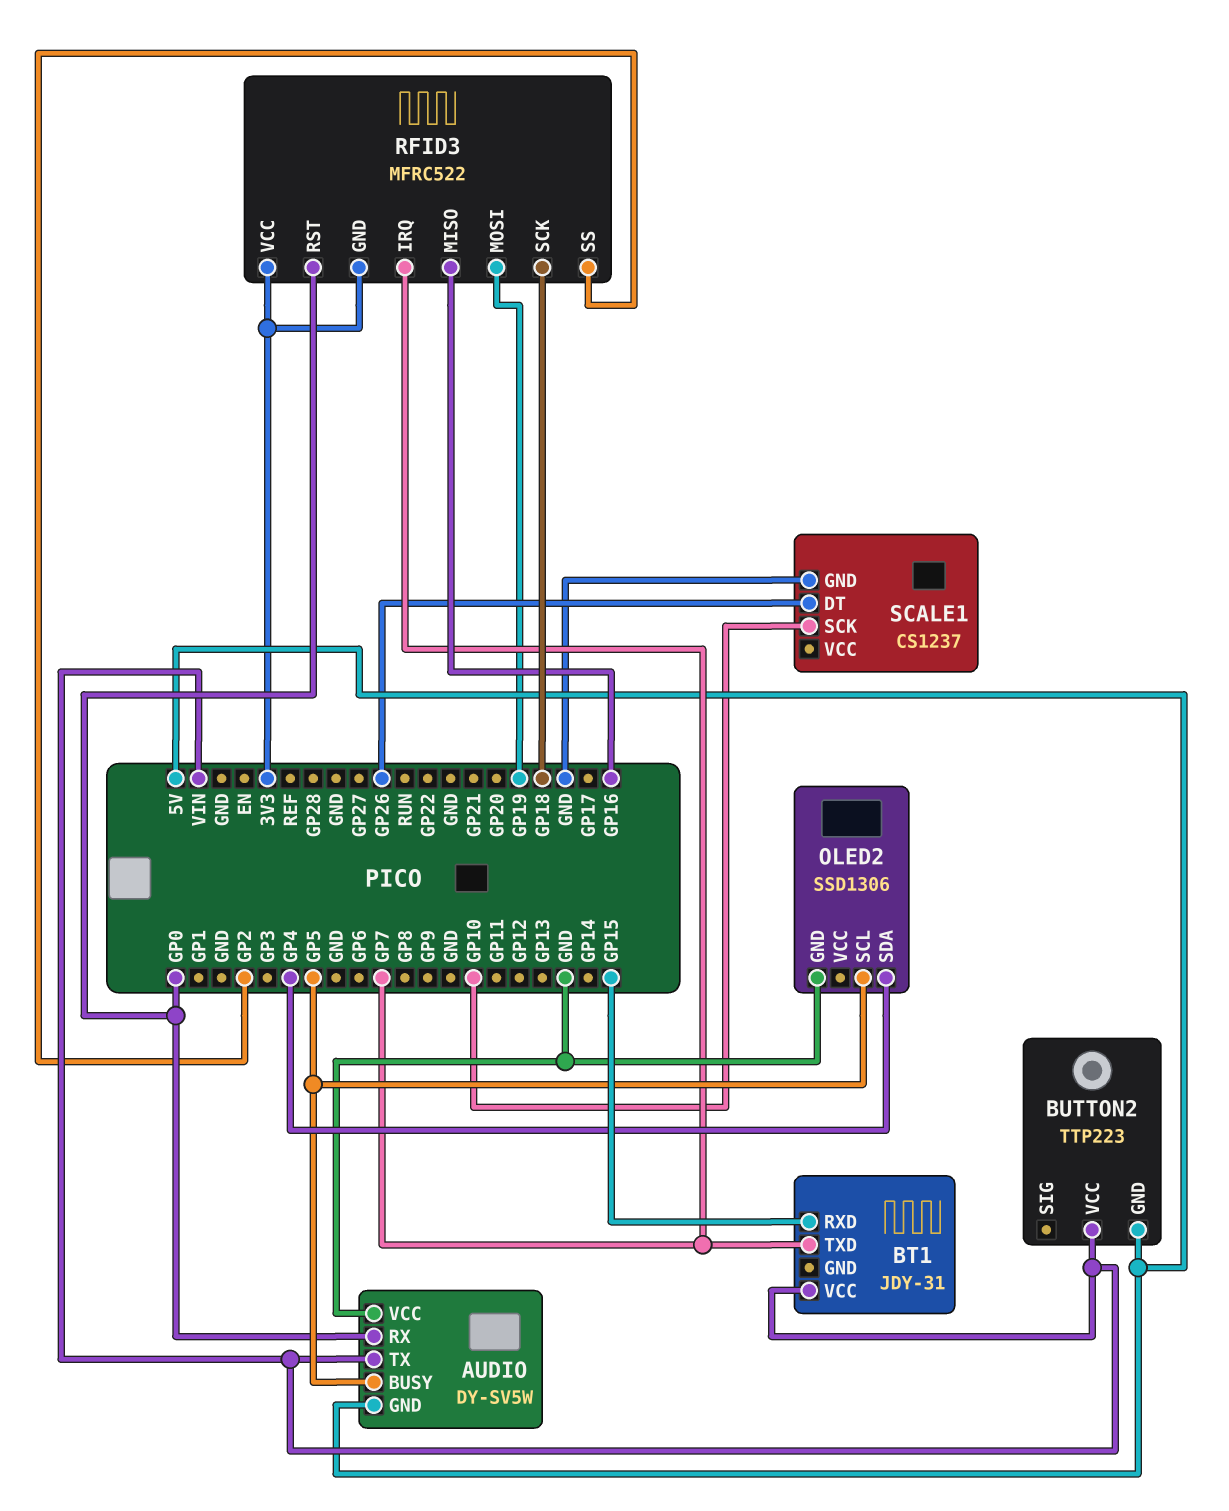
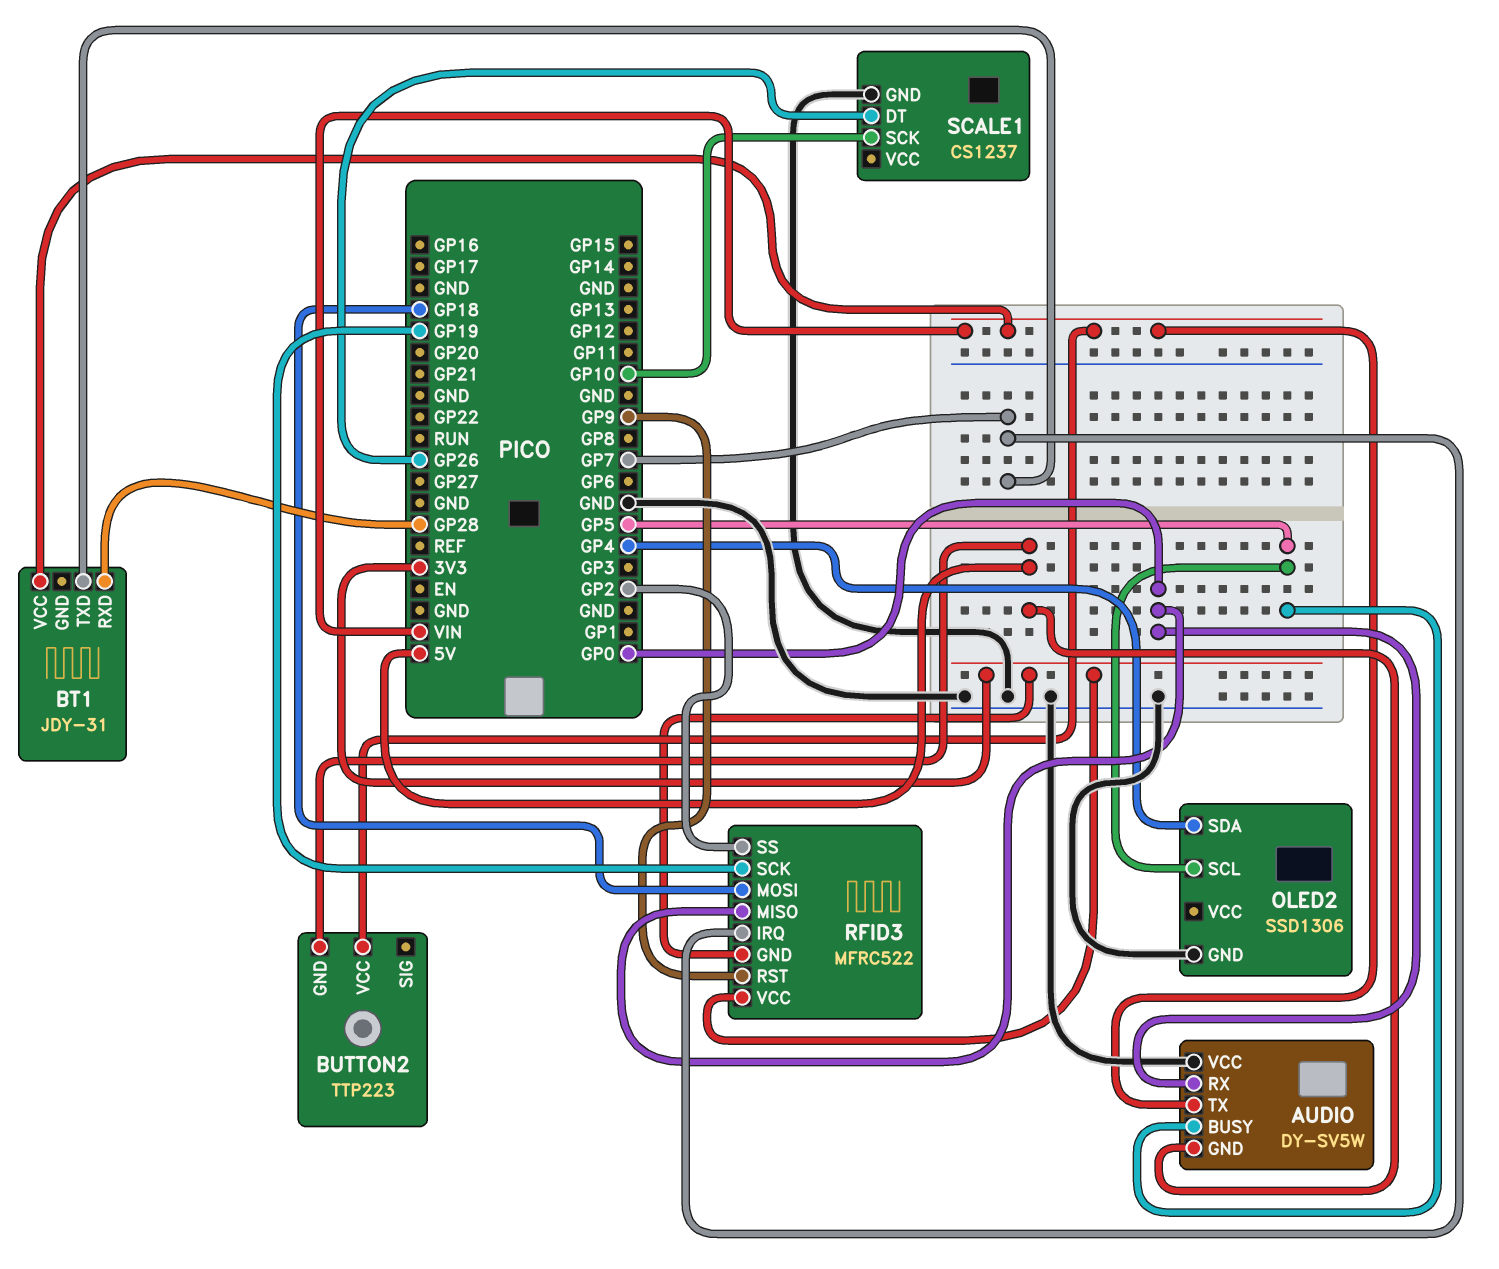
BT1 pin RXD: GP15 -> GP28
RFID3 pin MISO: GP16 -> GP0
RFID3 pin MOSI: GP19 -> GP18
RFID3 pin RST: GP0 -> GP9
RFID3 pin SCK: GP18 -> GP19

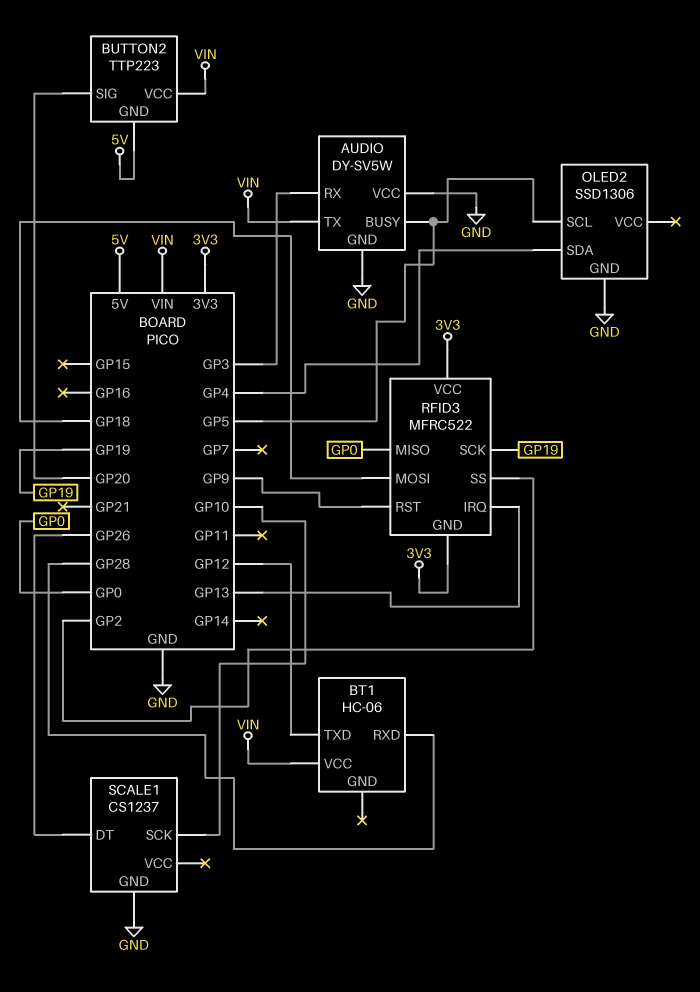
AUDIO pin GND: 5V -> GND
AUDIO pin RX: GP0 -> GP3
BT1: JDY-31 -> HC-06
BT1 pin TXD: GP7 -> GP12
BUTTON2 pin SIG: none -> GP20
RFID3 pin IRQ: GP7 -> GP13

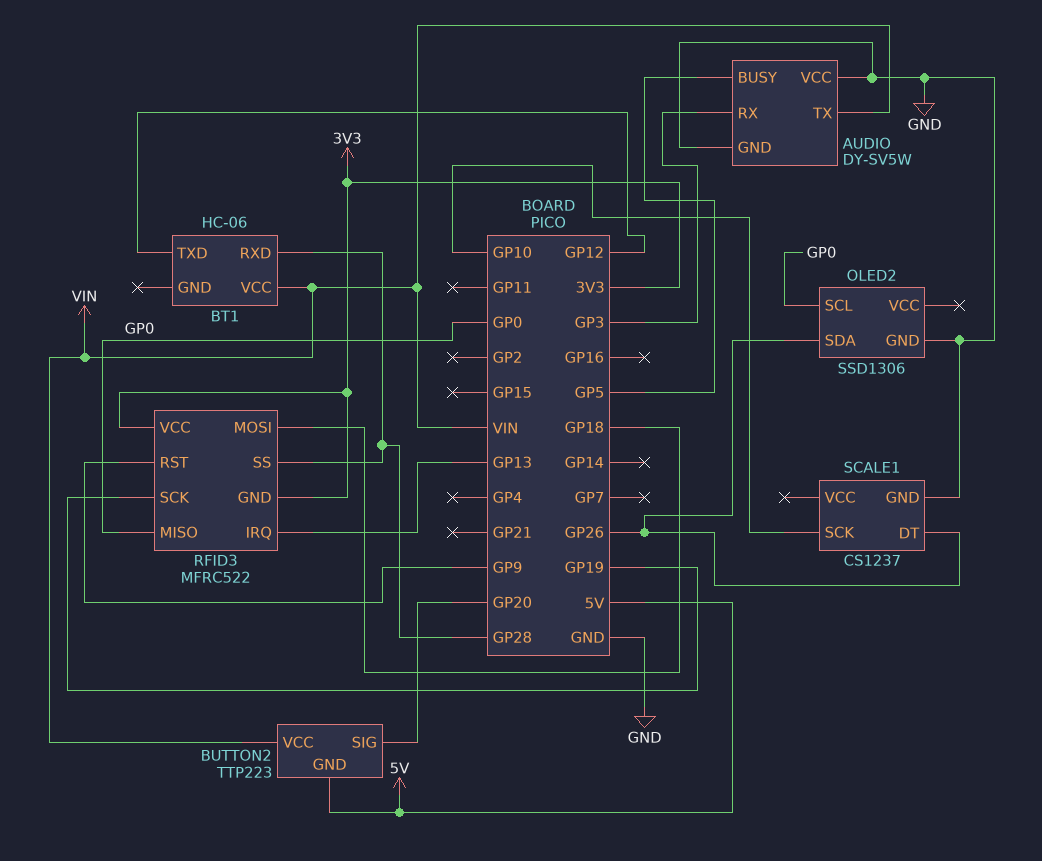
OLED2 pin SCL: GP5 -> GP0
OLED2 pin SDA: GP4 -> GP26
RFID3 pin SS: GP2 -> GP28

